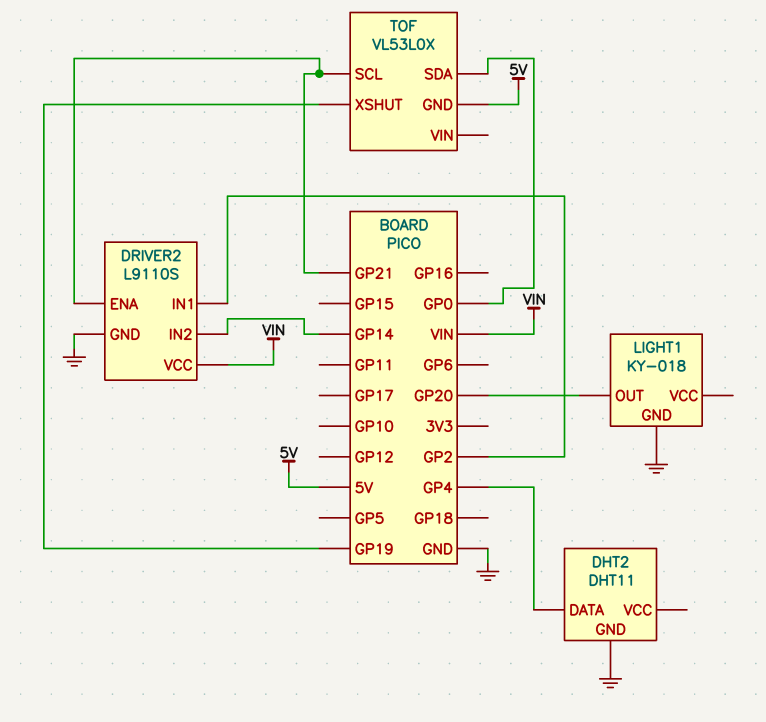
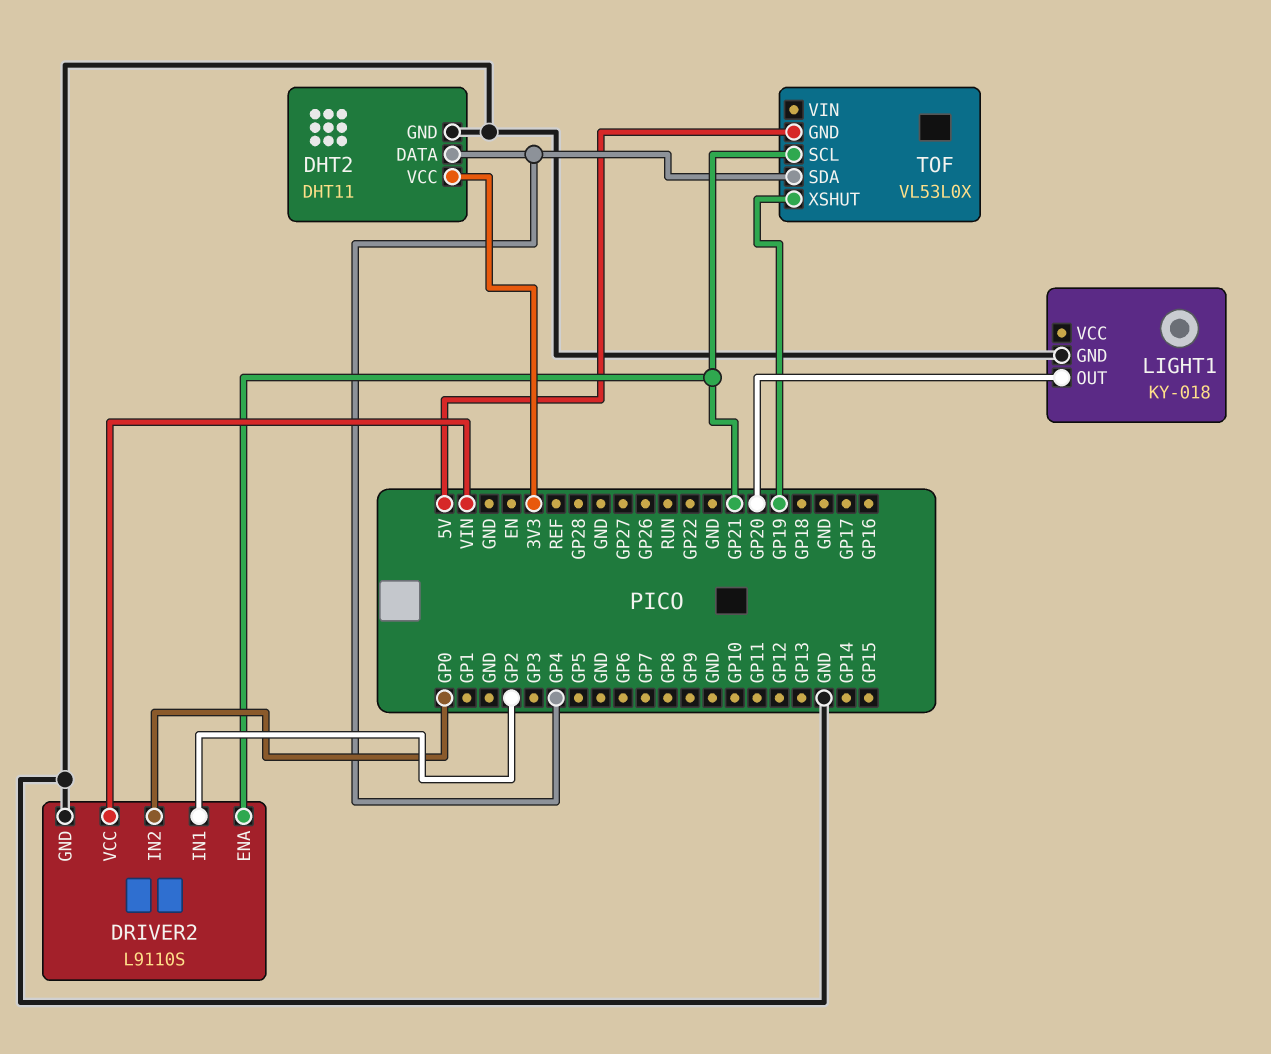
DHT2 pin VCC: none -> 3V3
DRIVER2 pin IN2: GP14 -> GP0
TOF pin SDA: GP0 -> GP4

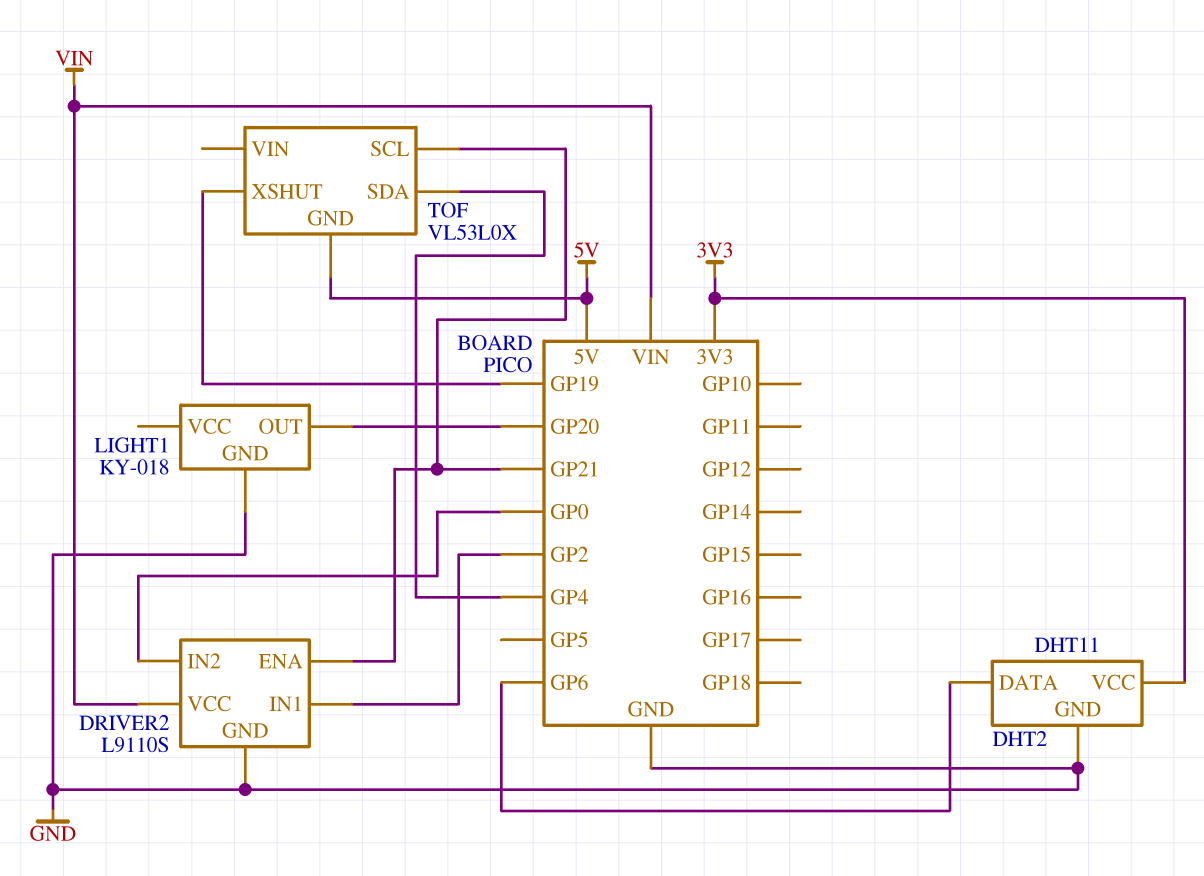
DHT2 pin DATA: GP4 -> GP6

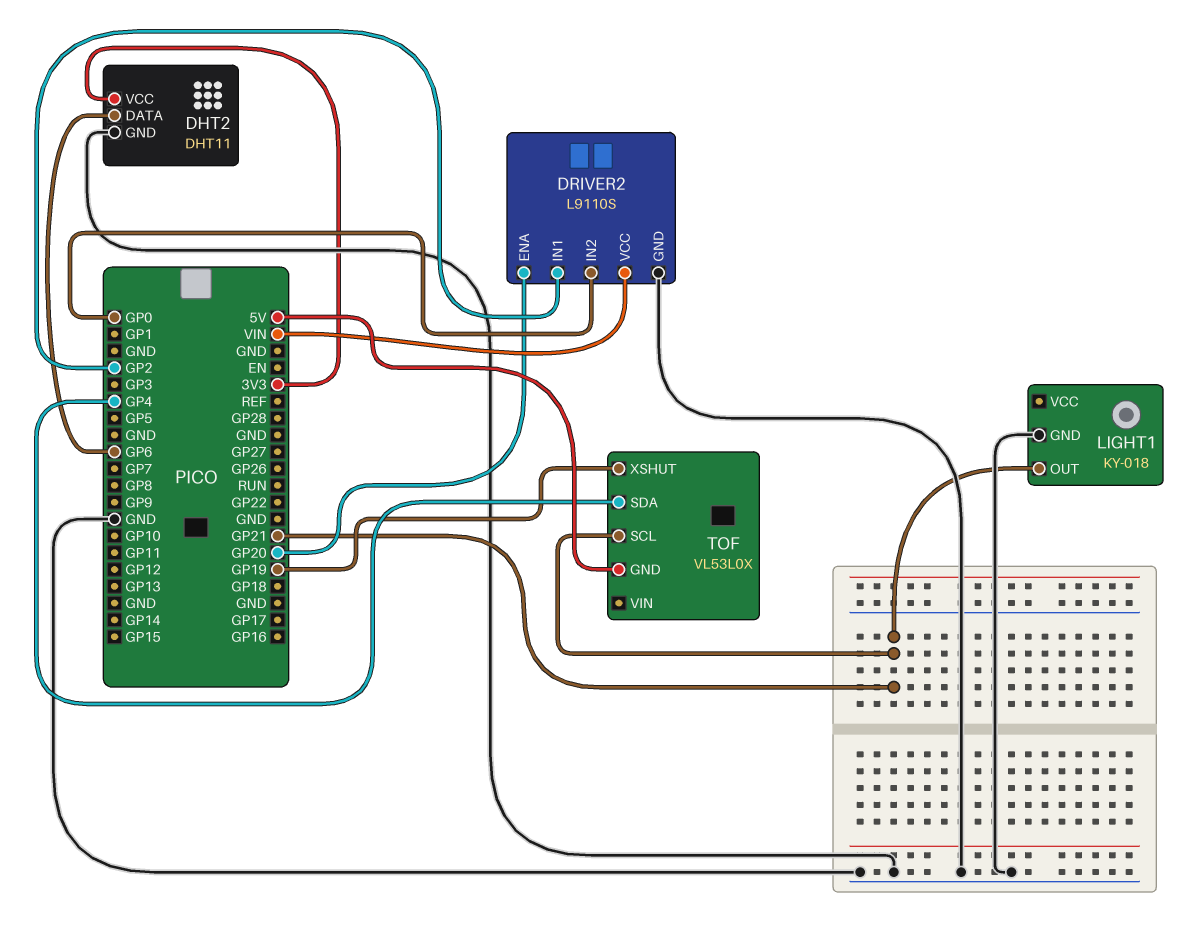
DRIVER2 pin ENA: GP21 -> GP20
LIGHT1 pin OUT: GP20 -> GP21

